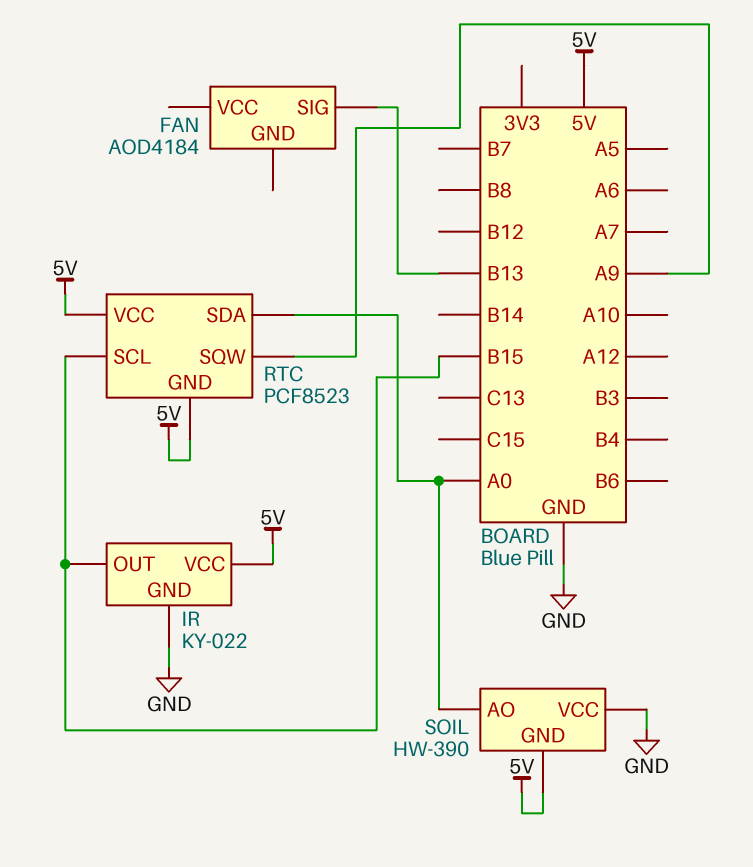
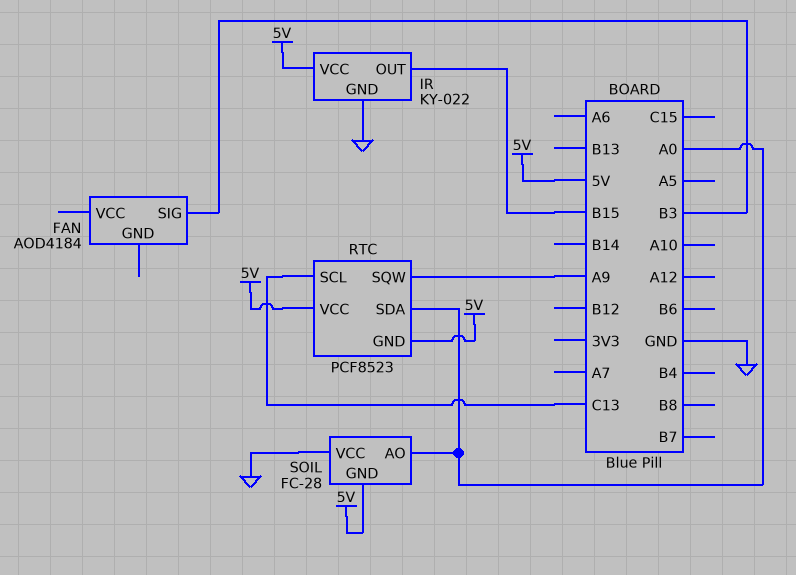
FAN pin SIG: B13 -> B3
RTC pin SCL: B15 -> C13
SOIL: HW-390 -> FC-28

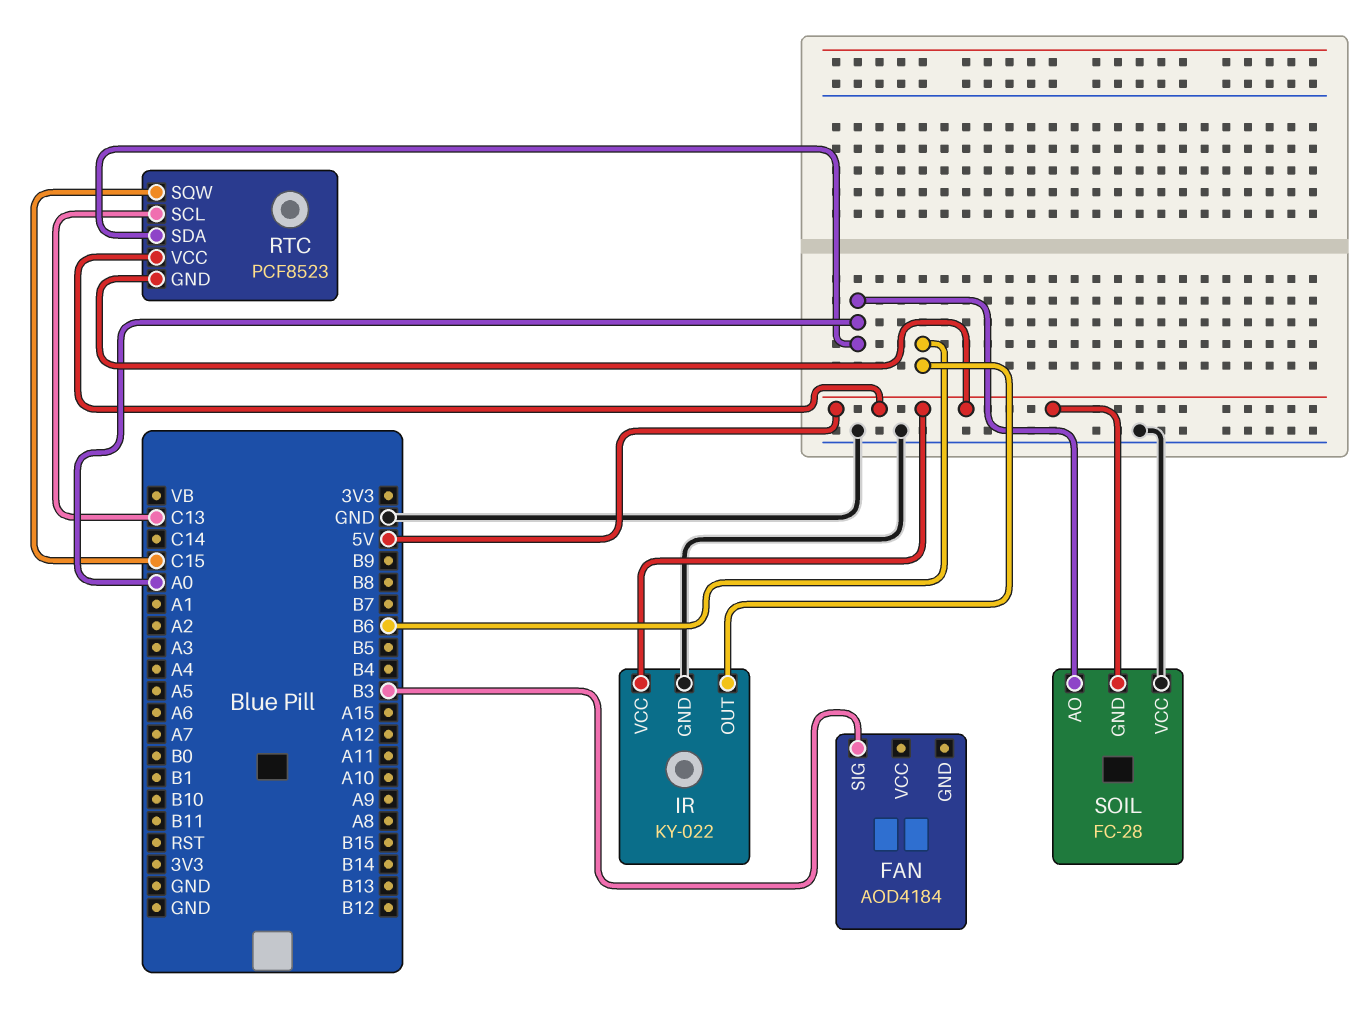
IR pin OUT: B15 -> B6
RTC pin SQW: A9 -> C15

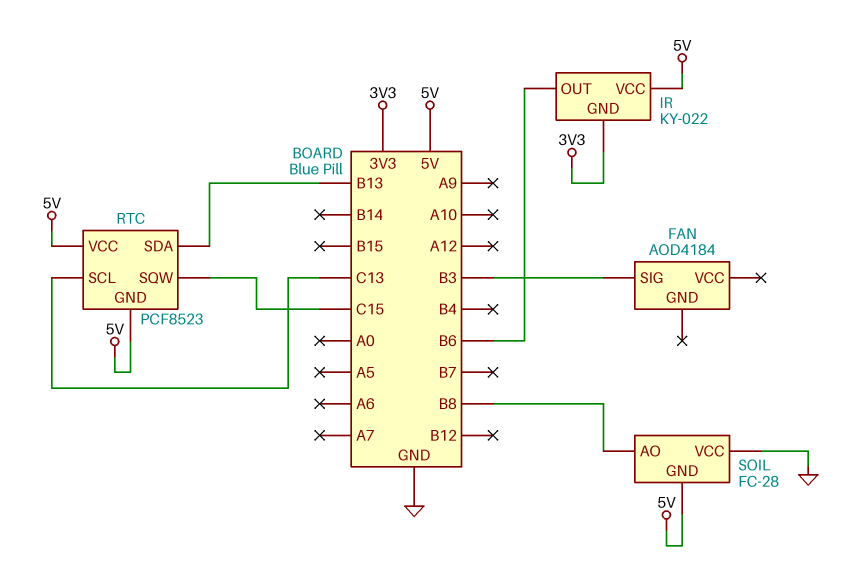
IR pin GND: GND -> 3V3
RTC pin SDA: A0 -> B13
SOIL pin AO: A0 -> B8

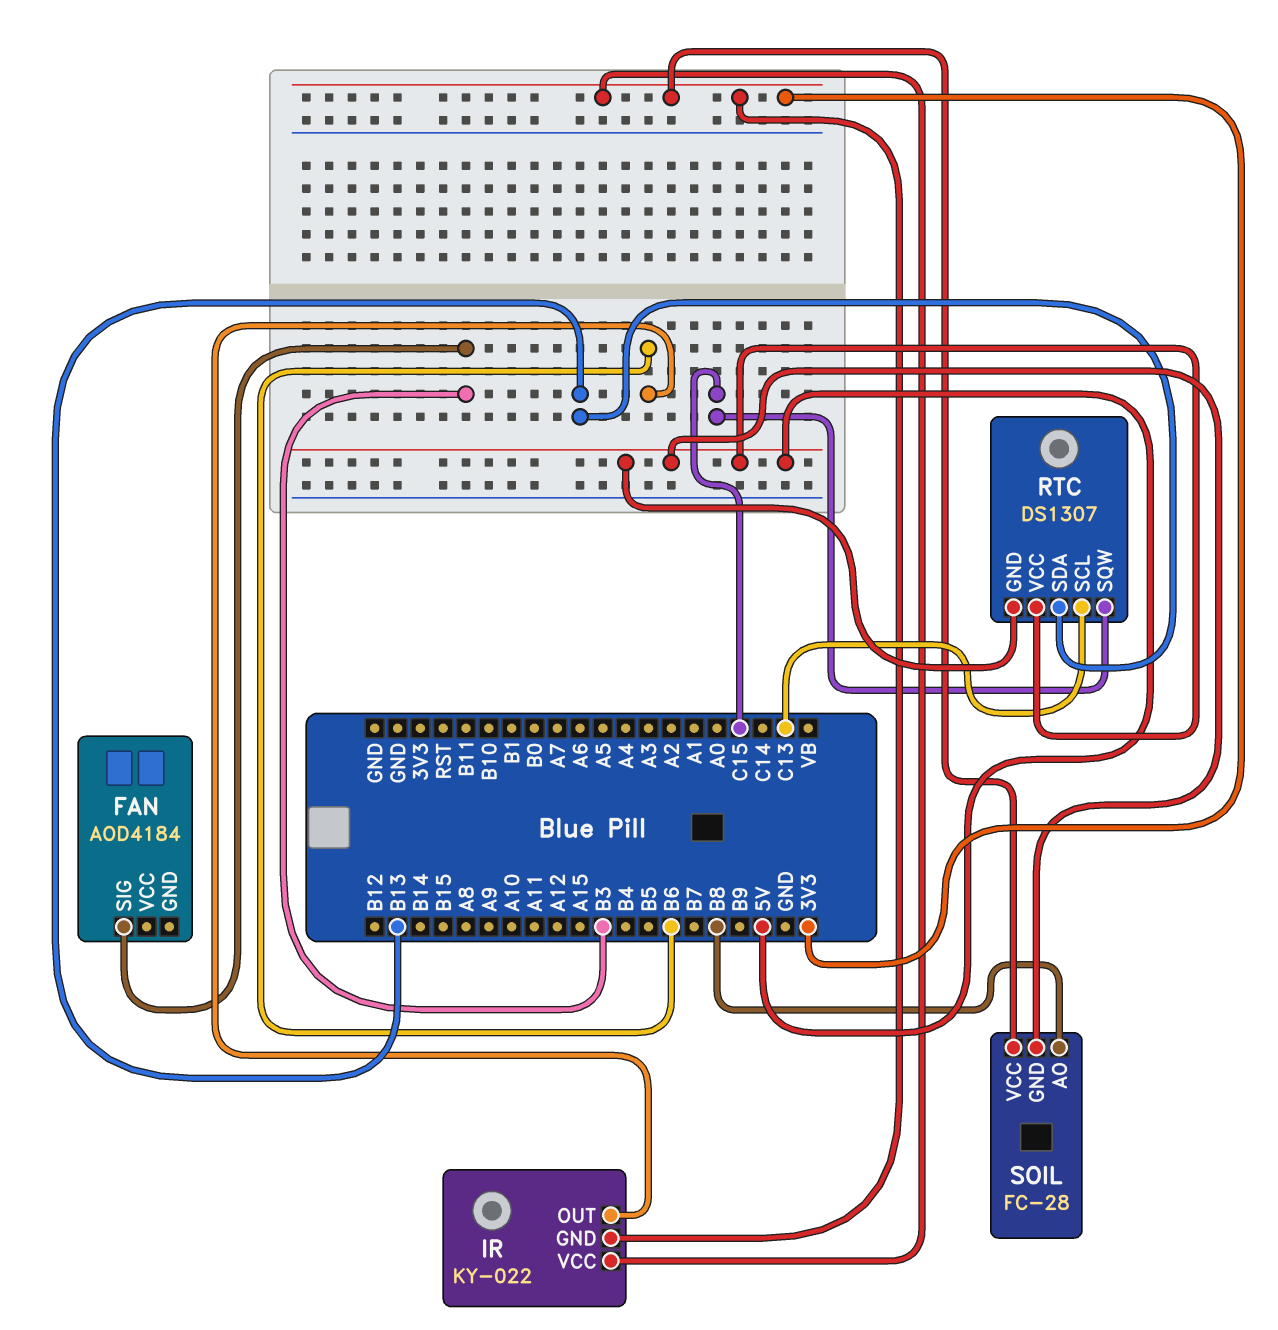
IR pin VCC: 5V -> 3V3
RTC: PCF8523 -> DS1307
SOIL pin VCC: GND -> 3V3

